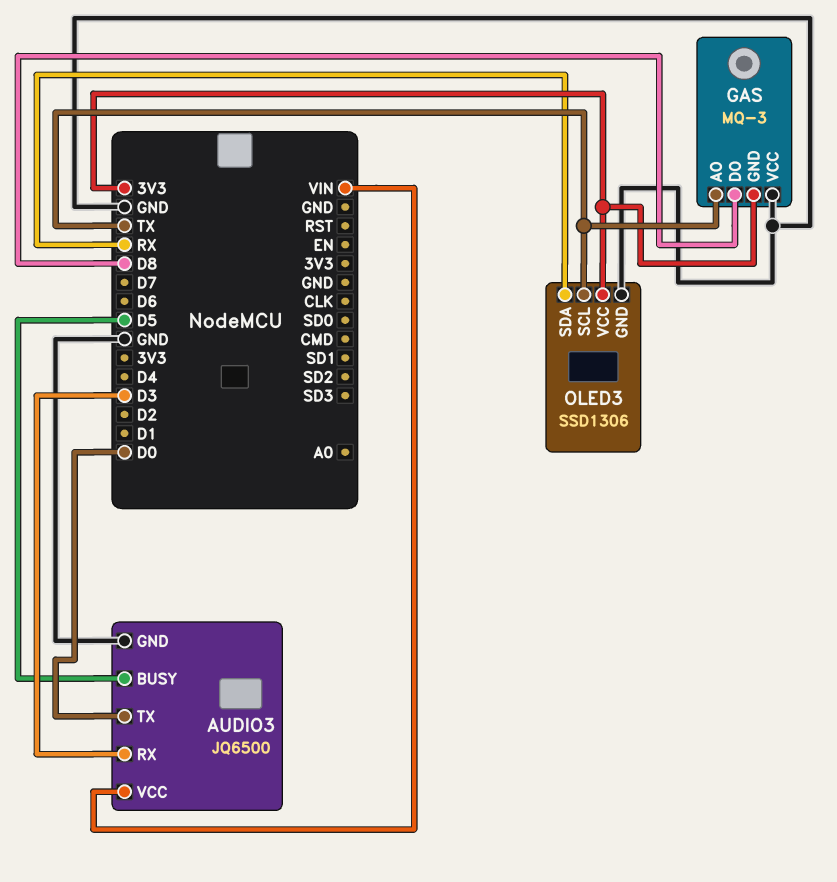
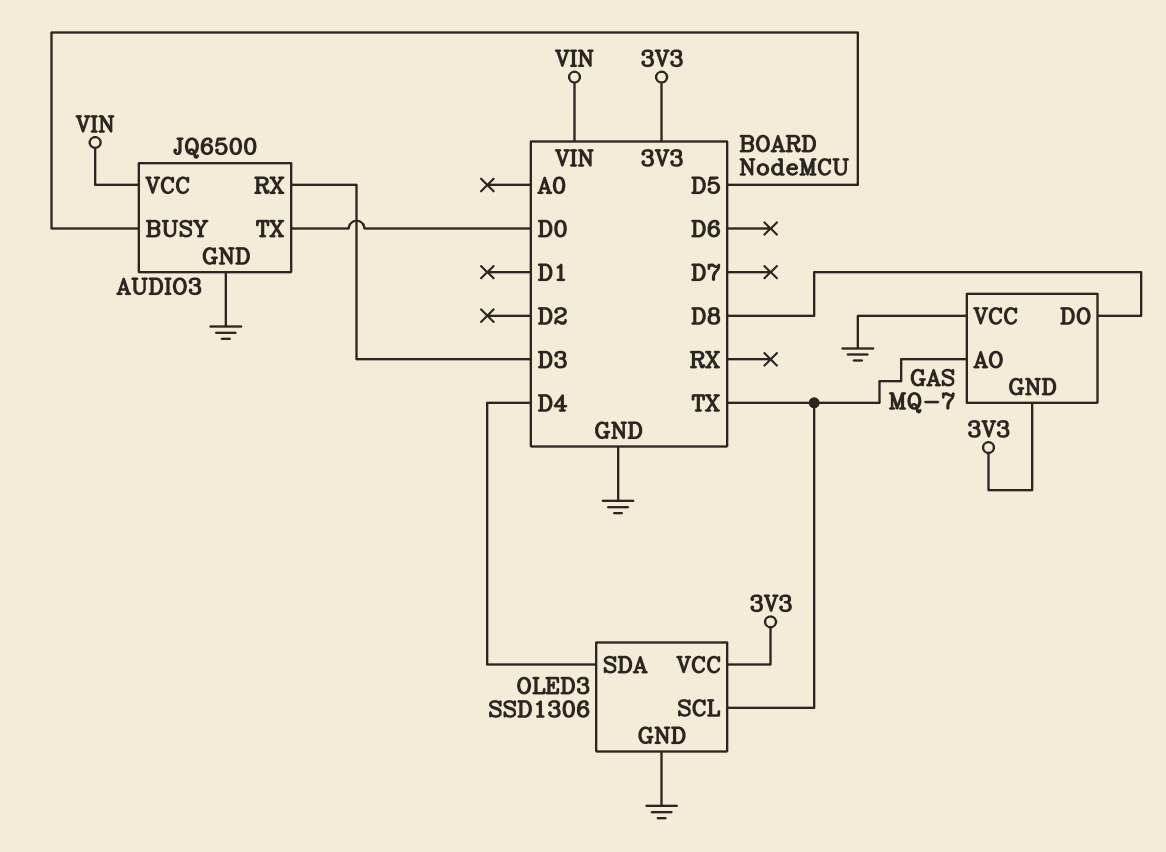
GAS: MQ-3 -> MQ-7
OLED3 pin SDA: RX -> D4

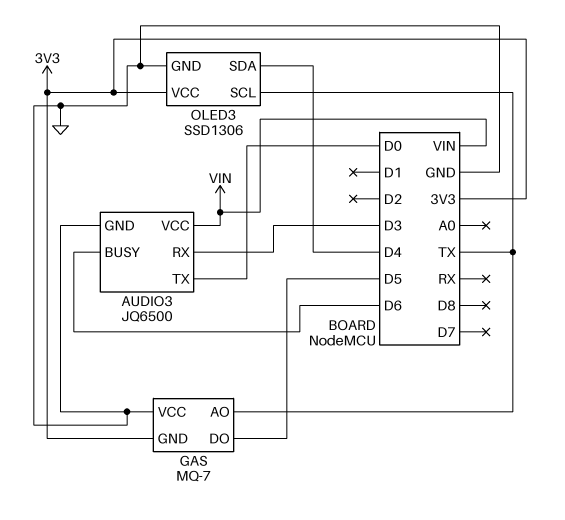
AUDIO3 pin BUSY: D5 -> D6
GAS pin DO: D8 -> D5

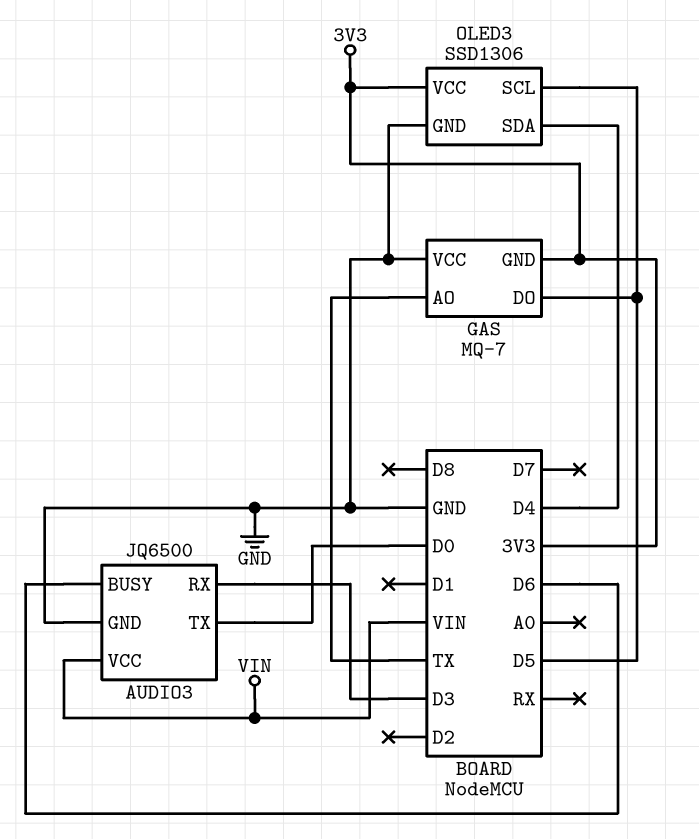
OLED3 pin SCL: TX -> D5

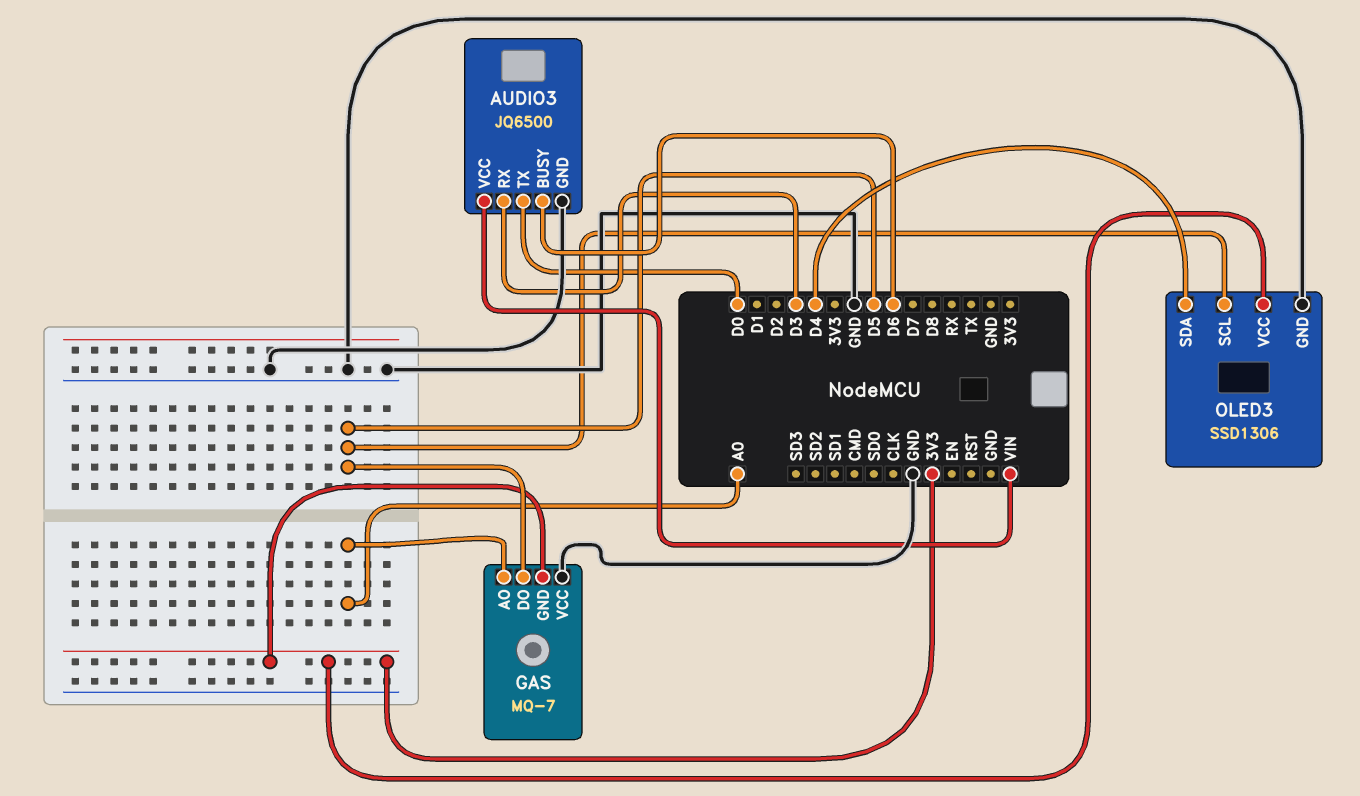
GAS pin AO: TX -> A0

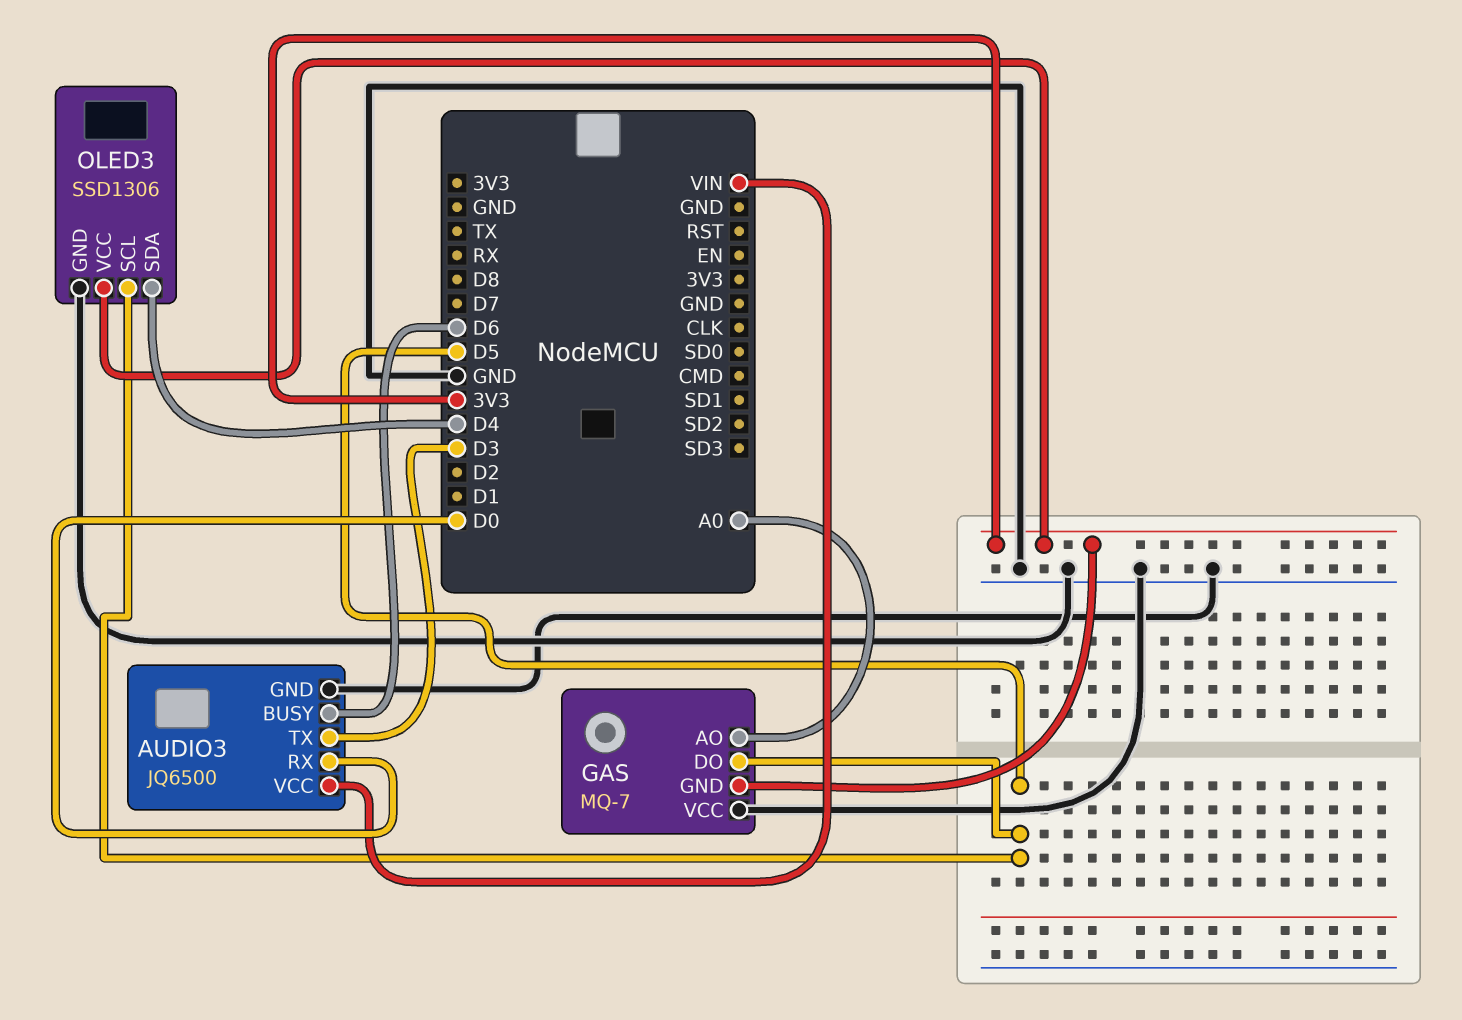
AUDIO3 pin RX: D3 -> D0
AUDIO3 pin TX: D0 -> D3

